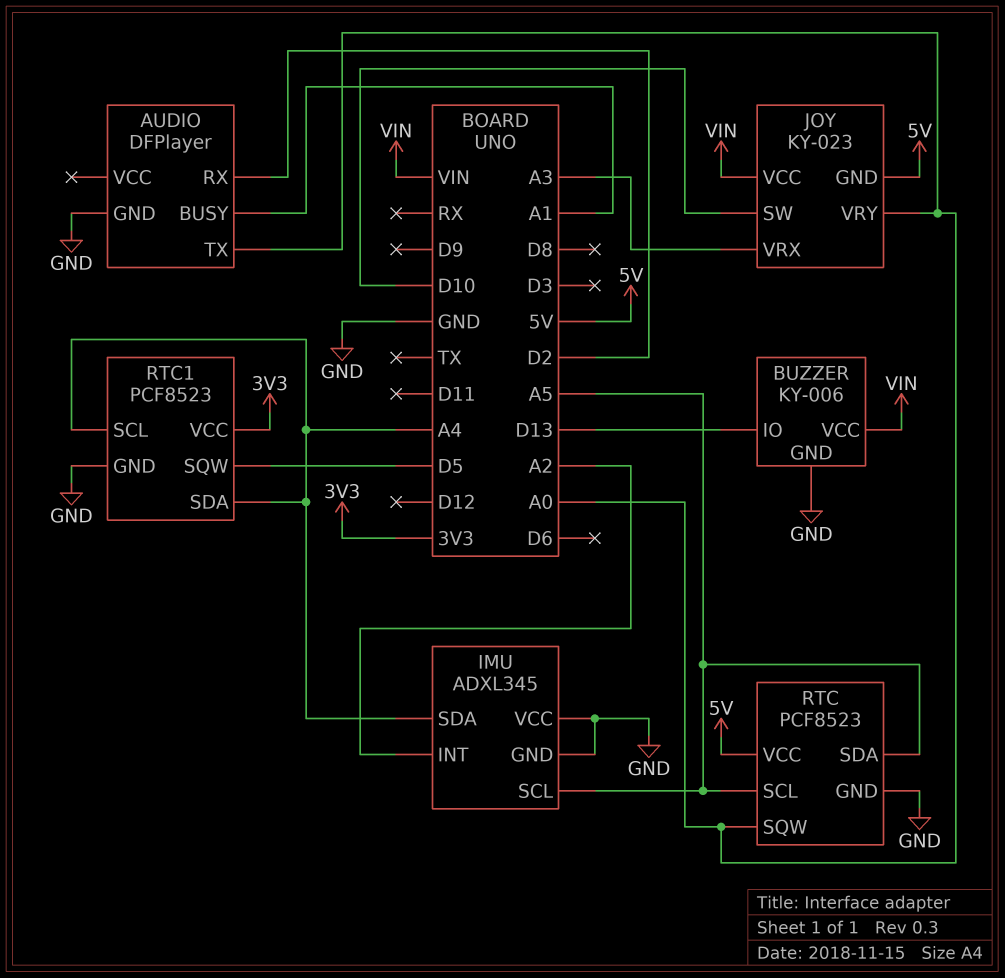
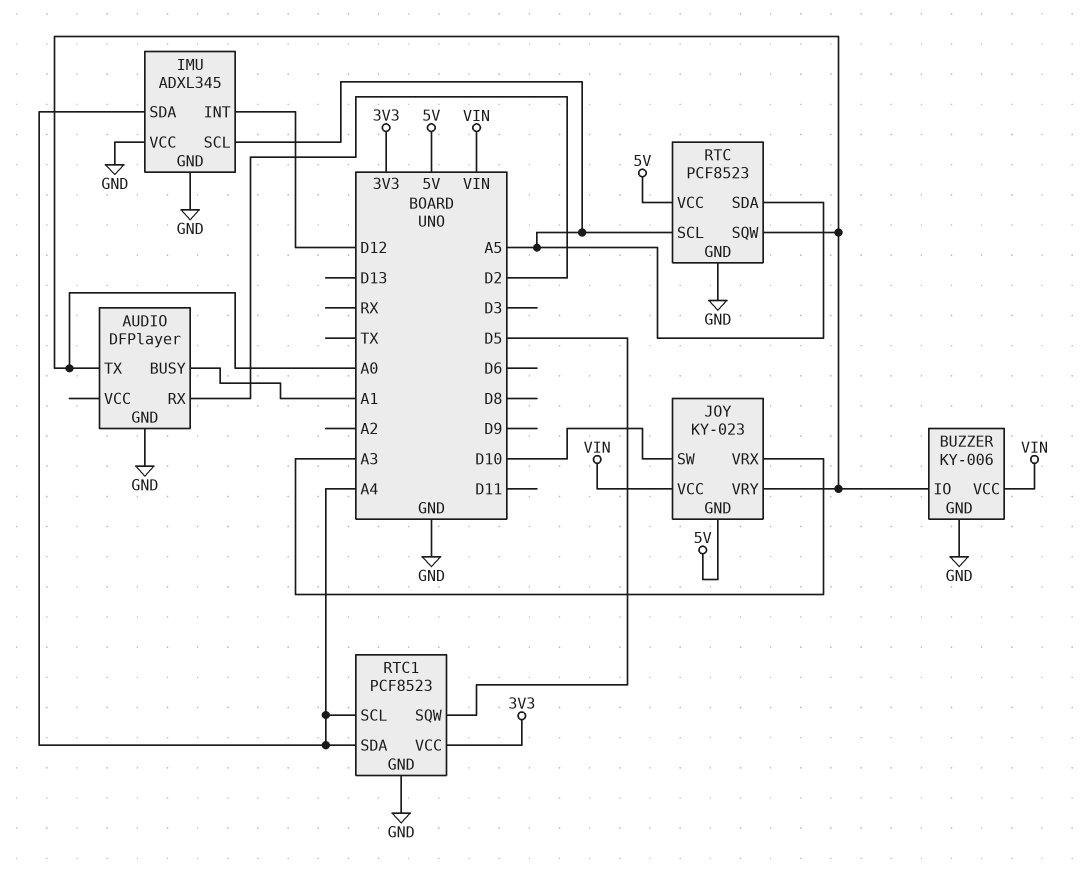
BUZZER pin IO: D13 -> A0
IMU pin INT: A2 -> D12

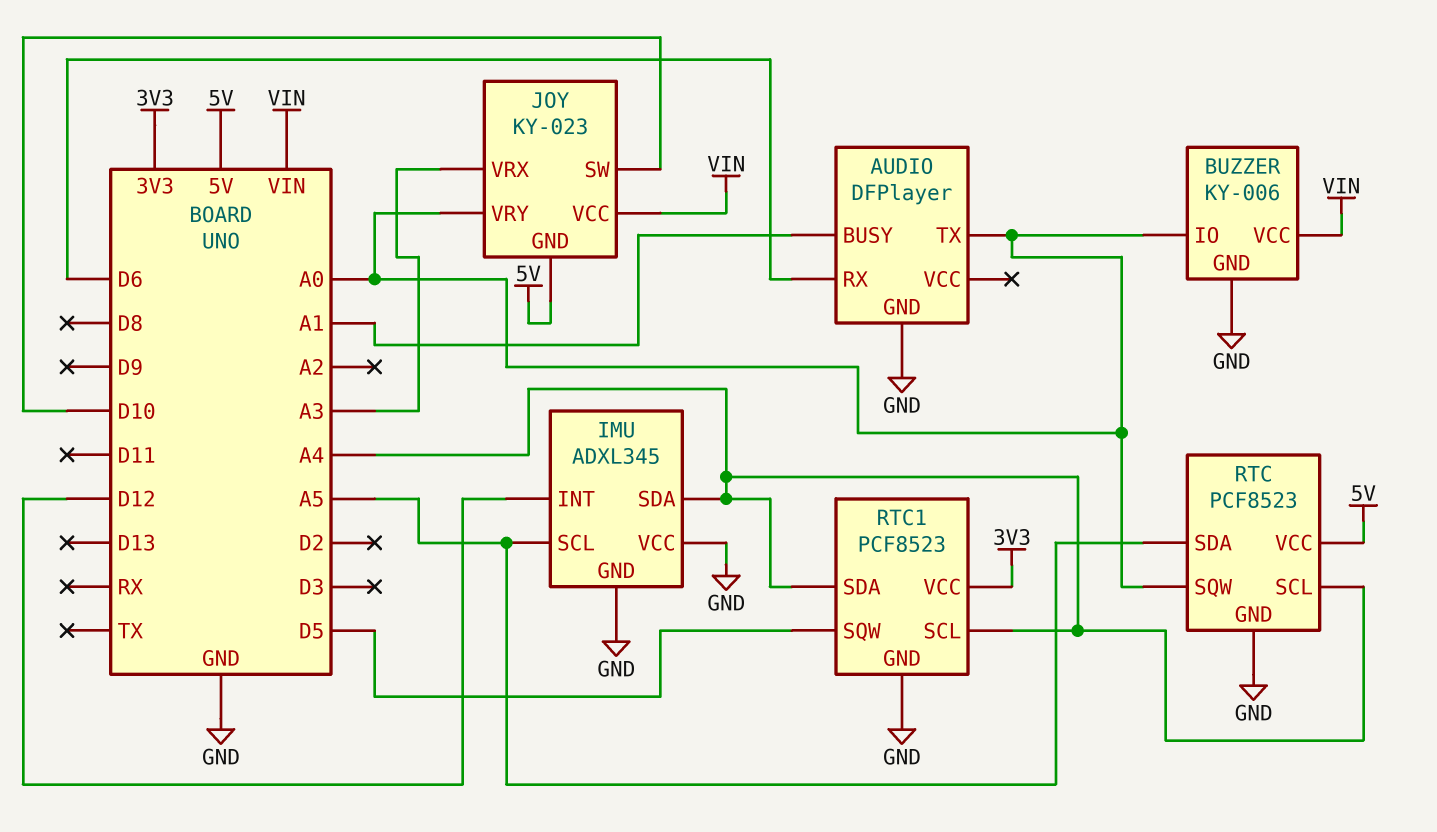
AUDIO pin RX: D2 -> D6
RTC pin SCL: A5 -> A4

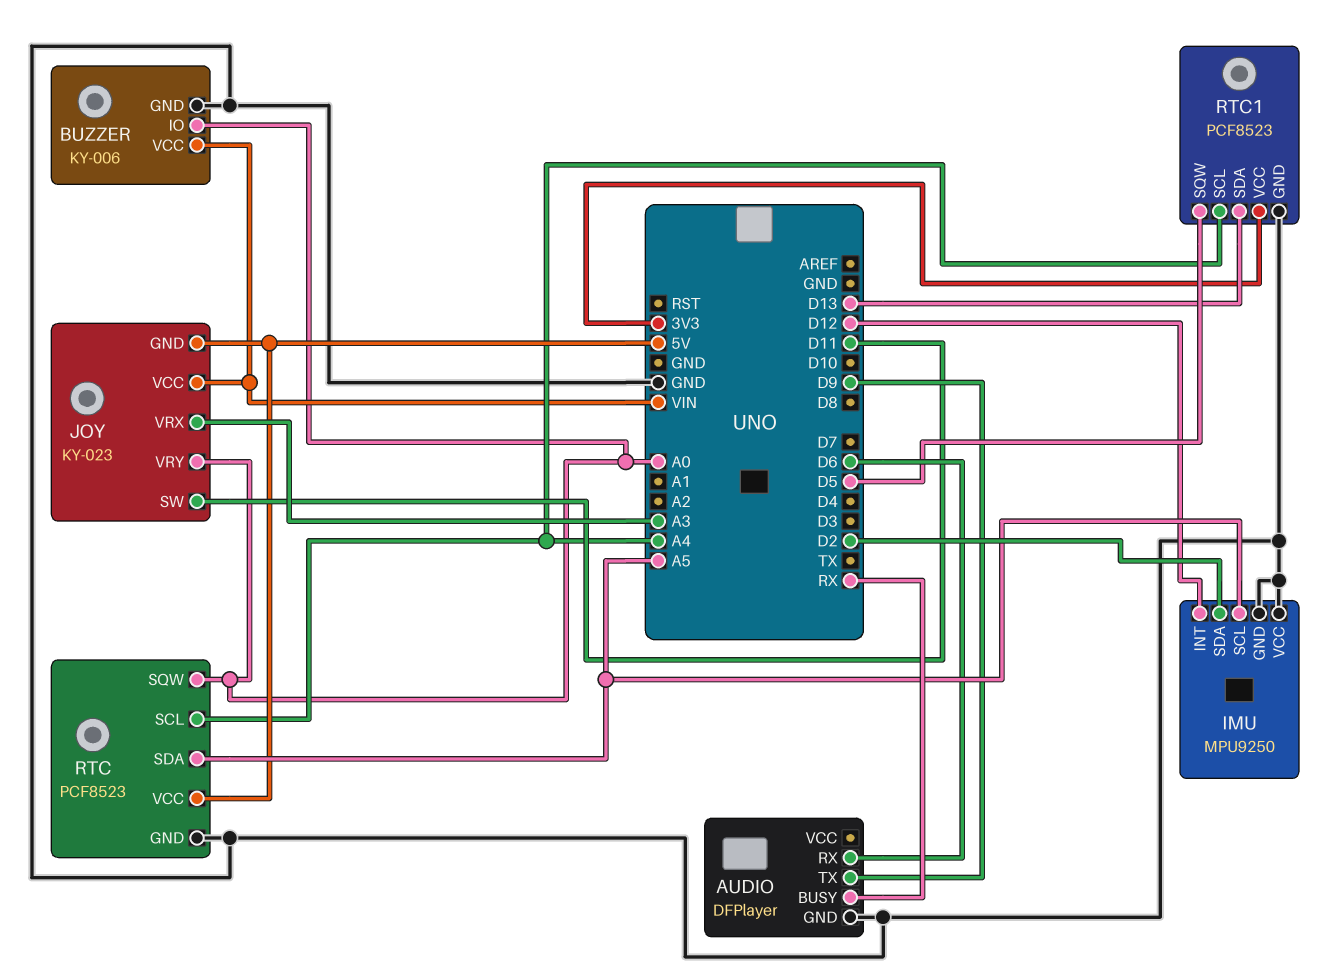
AUDIO pin BUSY: A1 -> RX
AUDIO pin TX: A0 -> D9
IMU: ADXL345 -> MPU9250
IMU pin SDA: A4 -> D2
JOY pin SW: D10 -> D11
RTC1 pin SDA: A4 -> D13

